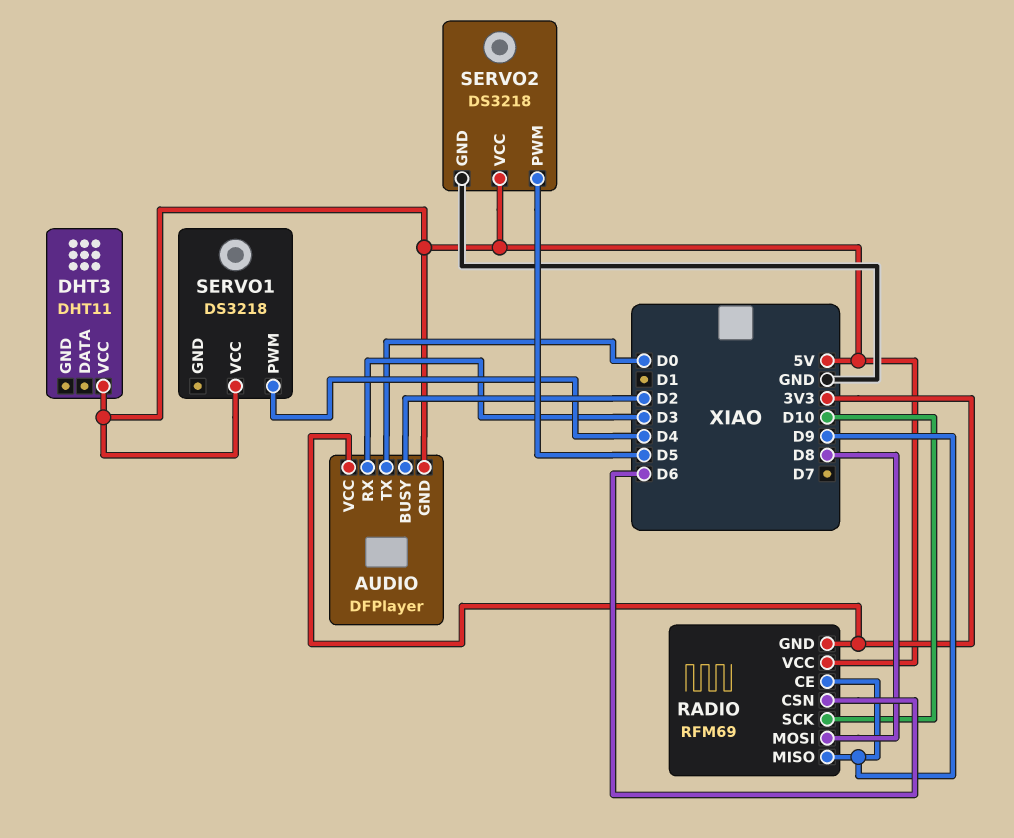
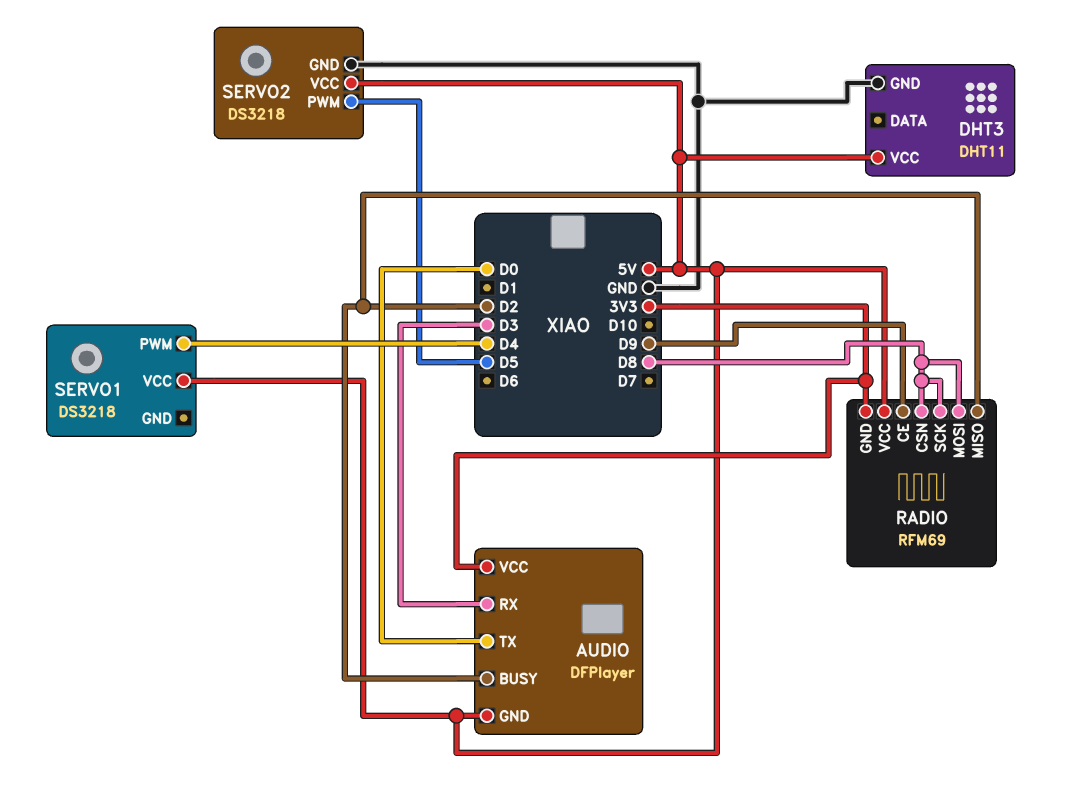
DHT3 pin GND: none -> GND
RADIO pin CSN: D6 -> D8
RADIO pin MISO: D9 -> D2
RADIO pin SCK: D10 -> D8

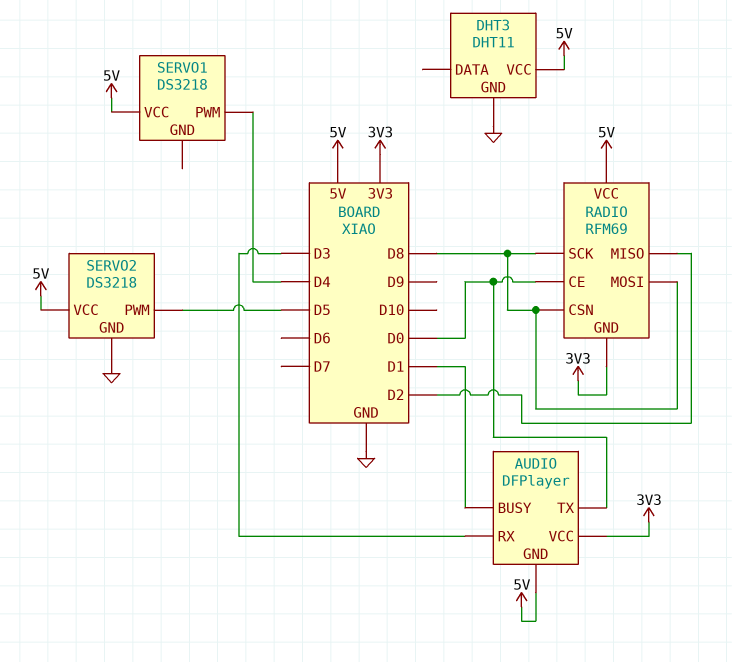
AUDIO pin BUSY: D2 -> D1
RADIO pin CE: D9 -> D0

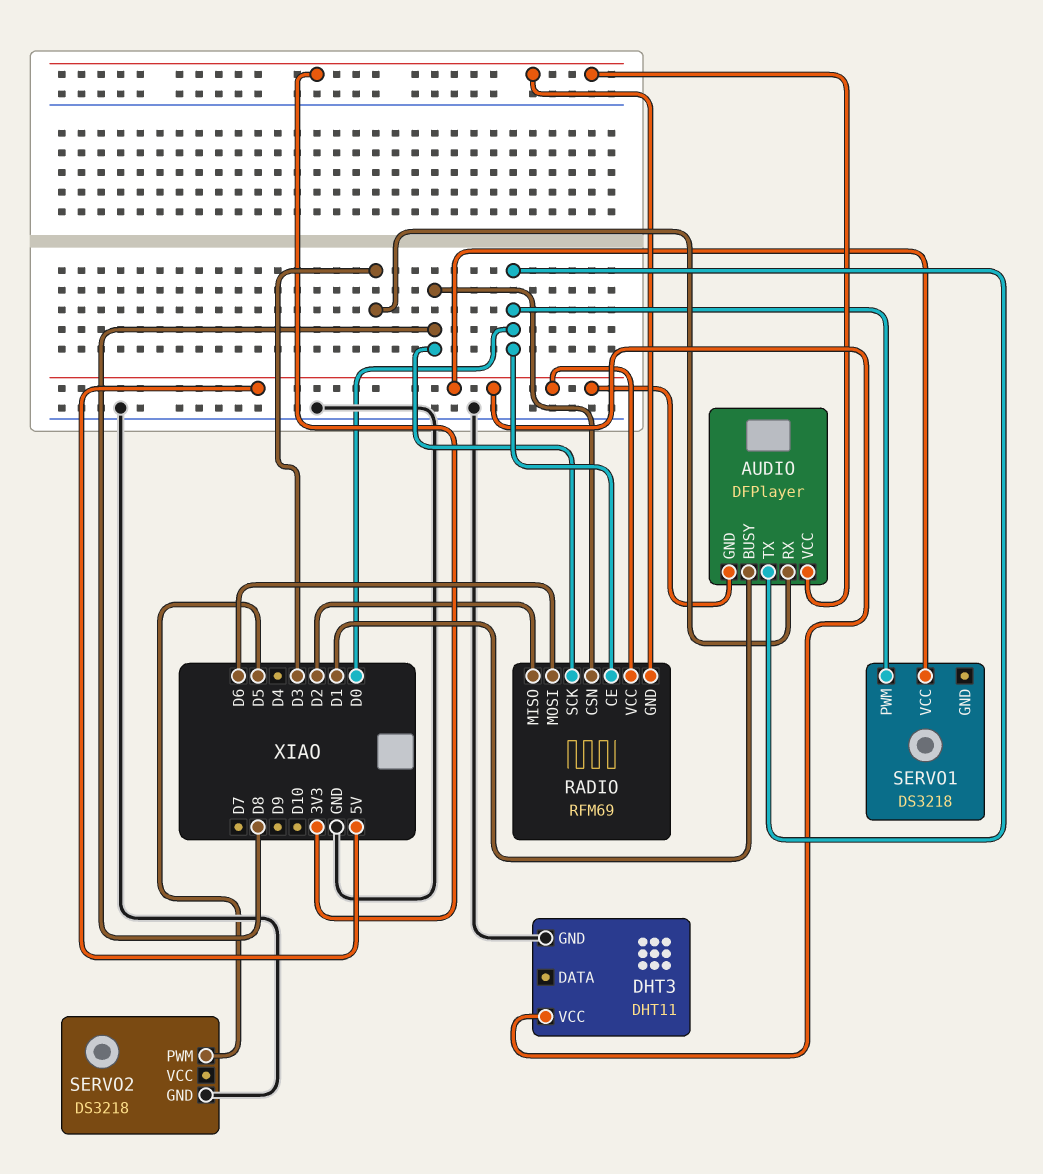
RADIO pin MOSI: D8 -> D6
SERVO1 pin PWM: D4 -> D0
SERVO2 pin VCC: 5V -> none

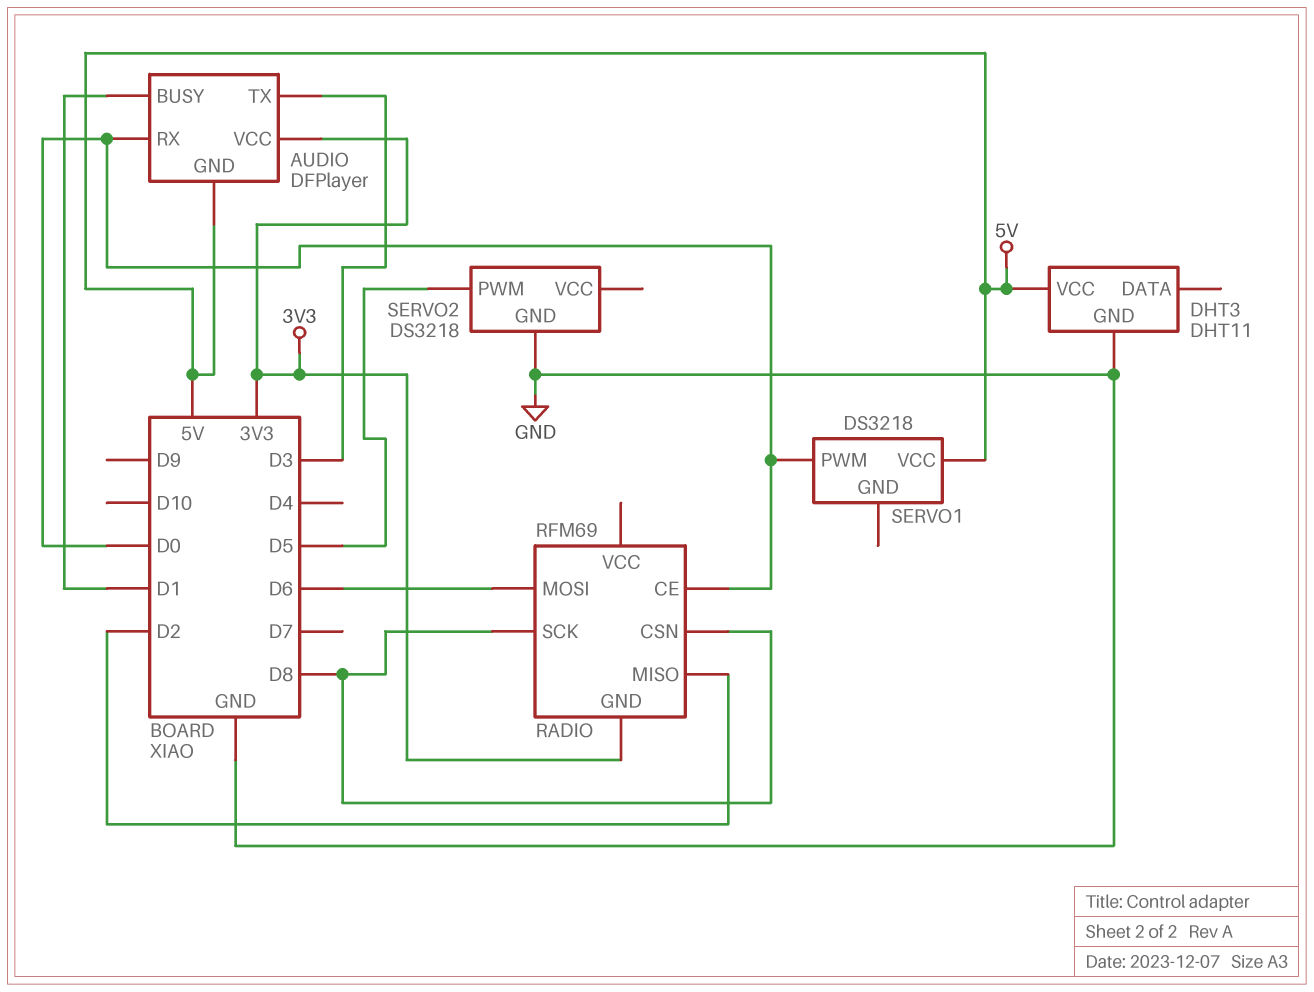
AUDIO pin RX: D3 -> D0
AUDIO pin TX: D0 -> D3
RADIO pin VCC: 5V -> none

